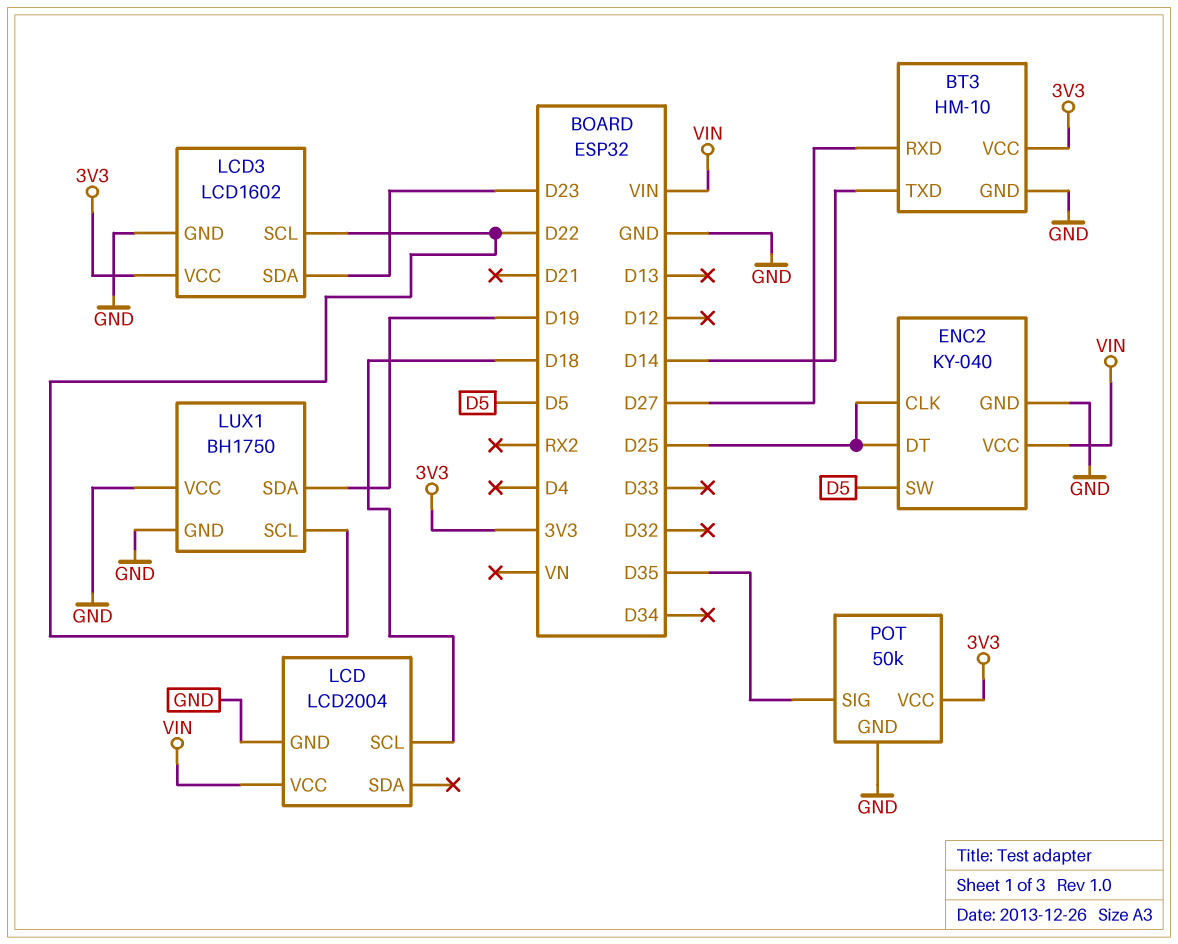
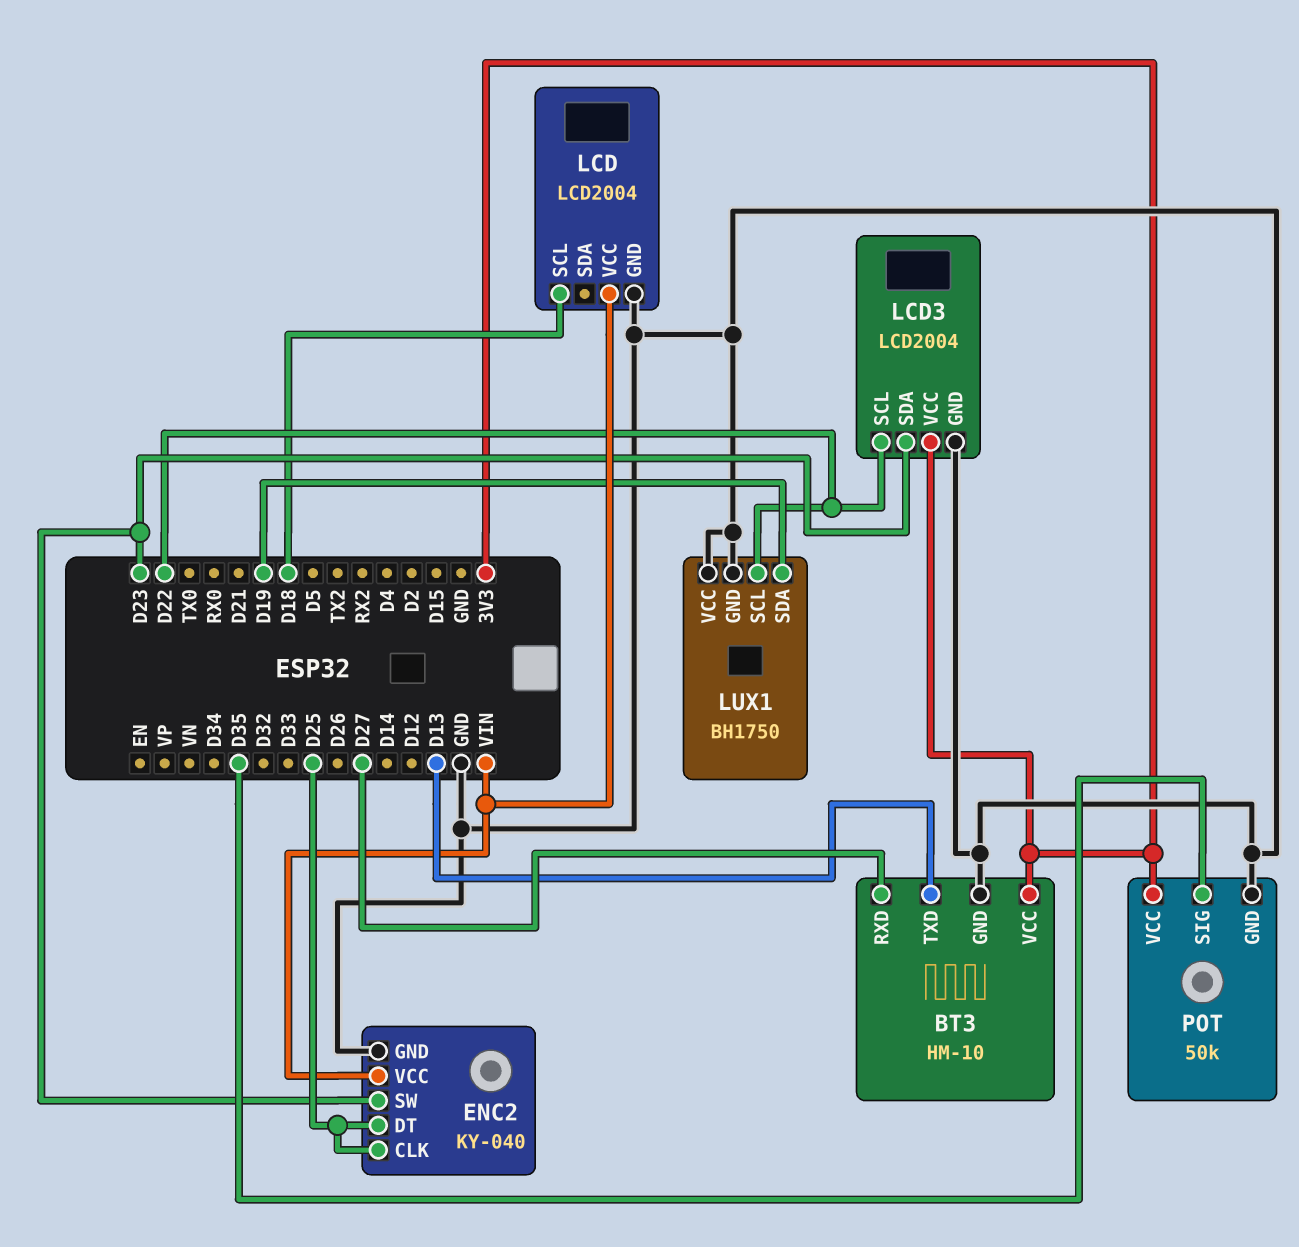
BT3 pin TXD: D14 -> D13
ENC2 pin SW: D5 -> D23
LCD3: LCD1602 -> LCD2004

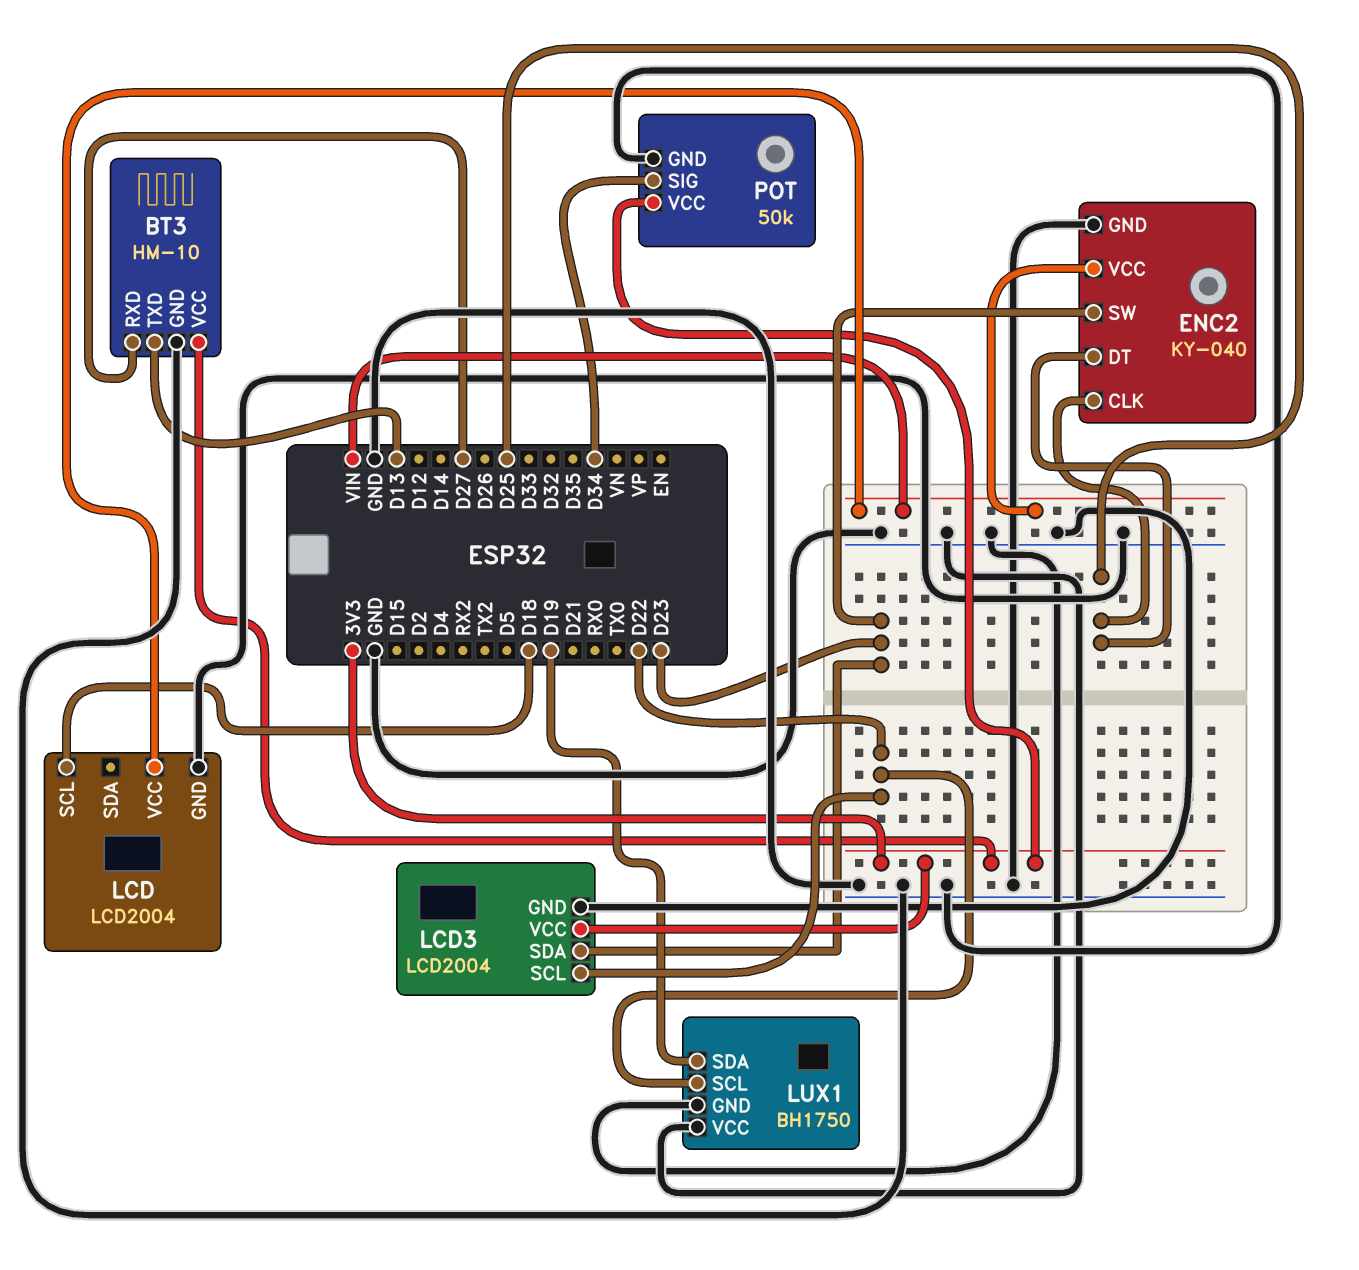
POT pin SIG: D35 -> D34

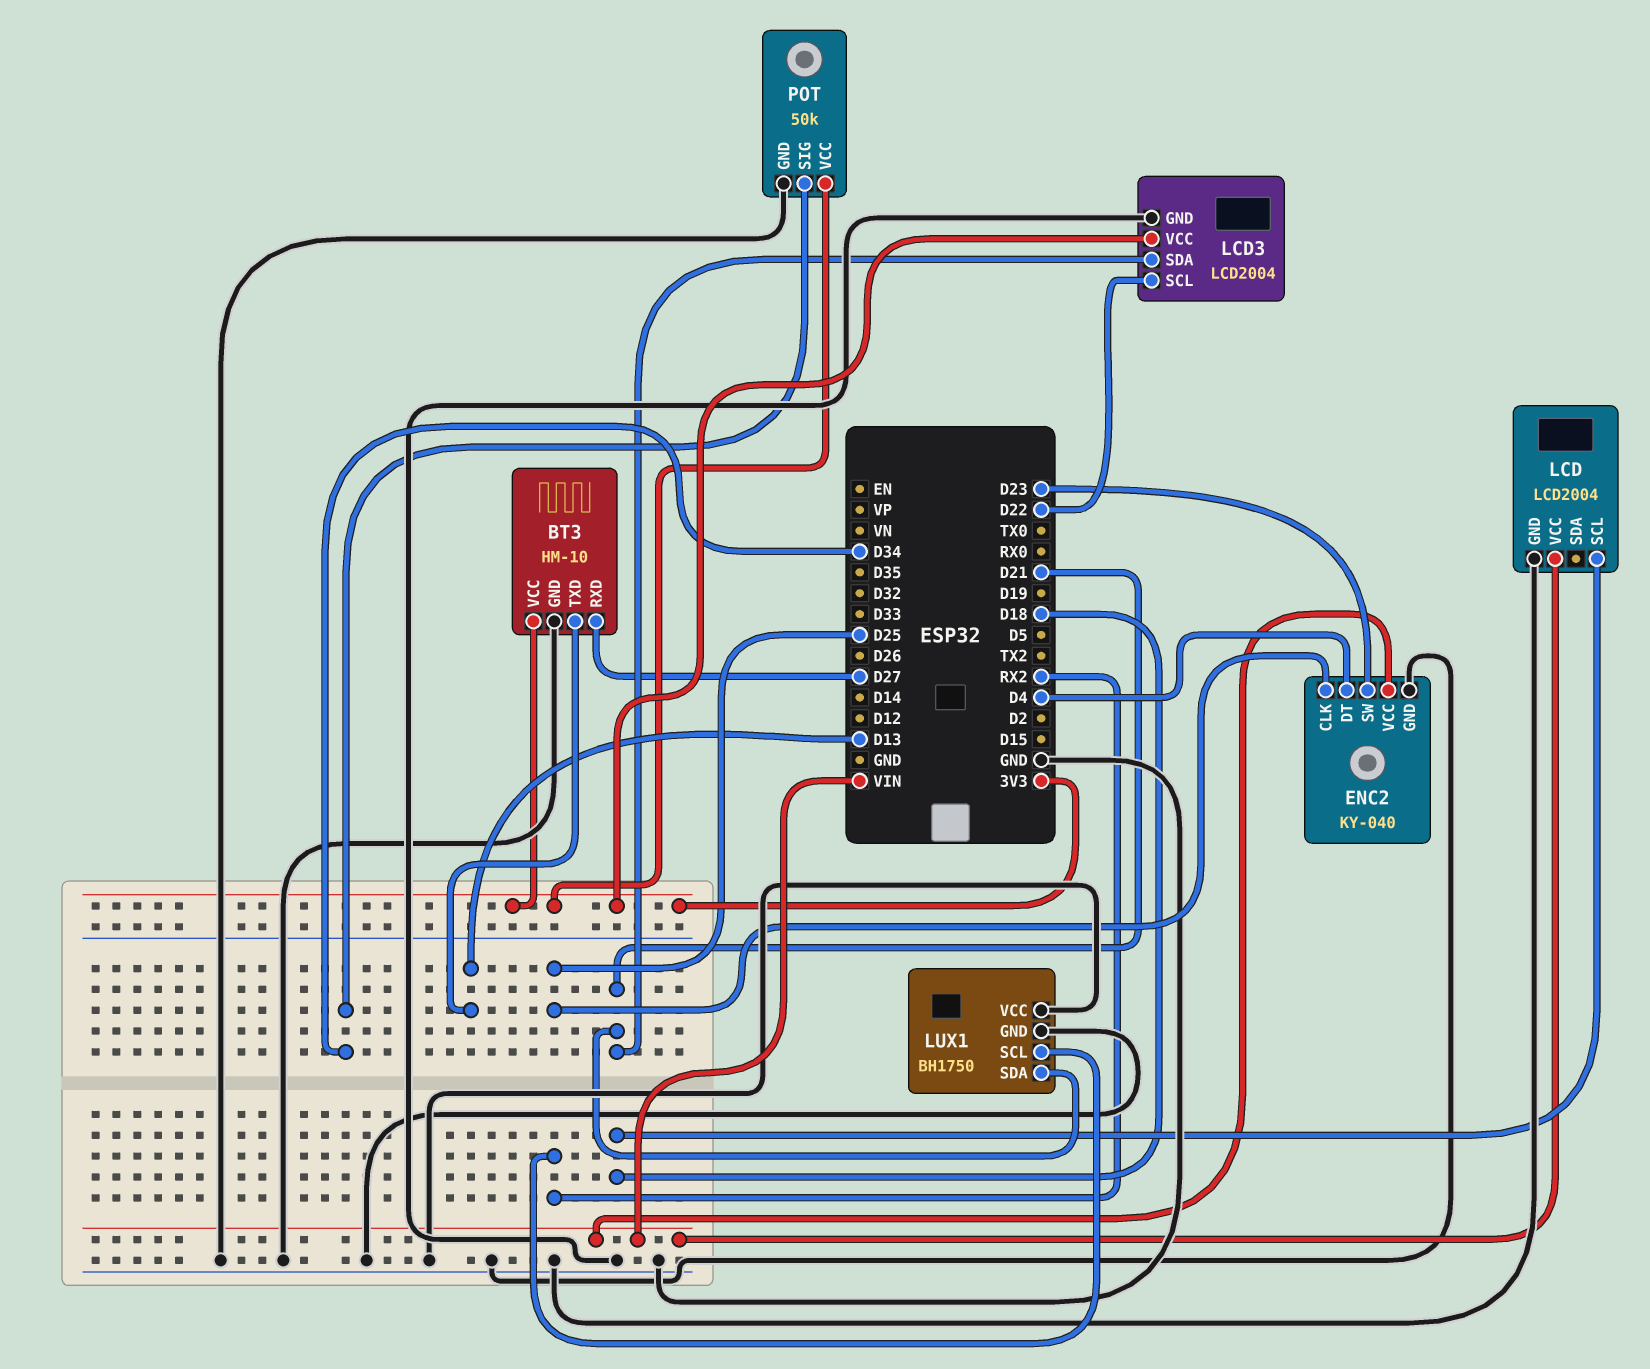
ENC2 pin DT: D25 -> D4
LCD3 pin SDA: D23 -> D21
LUX1 pin SCL: D22 -> RX2
LUX1 pin SDA: D19 -> D21

